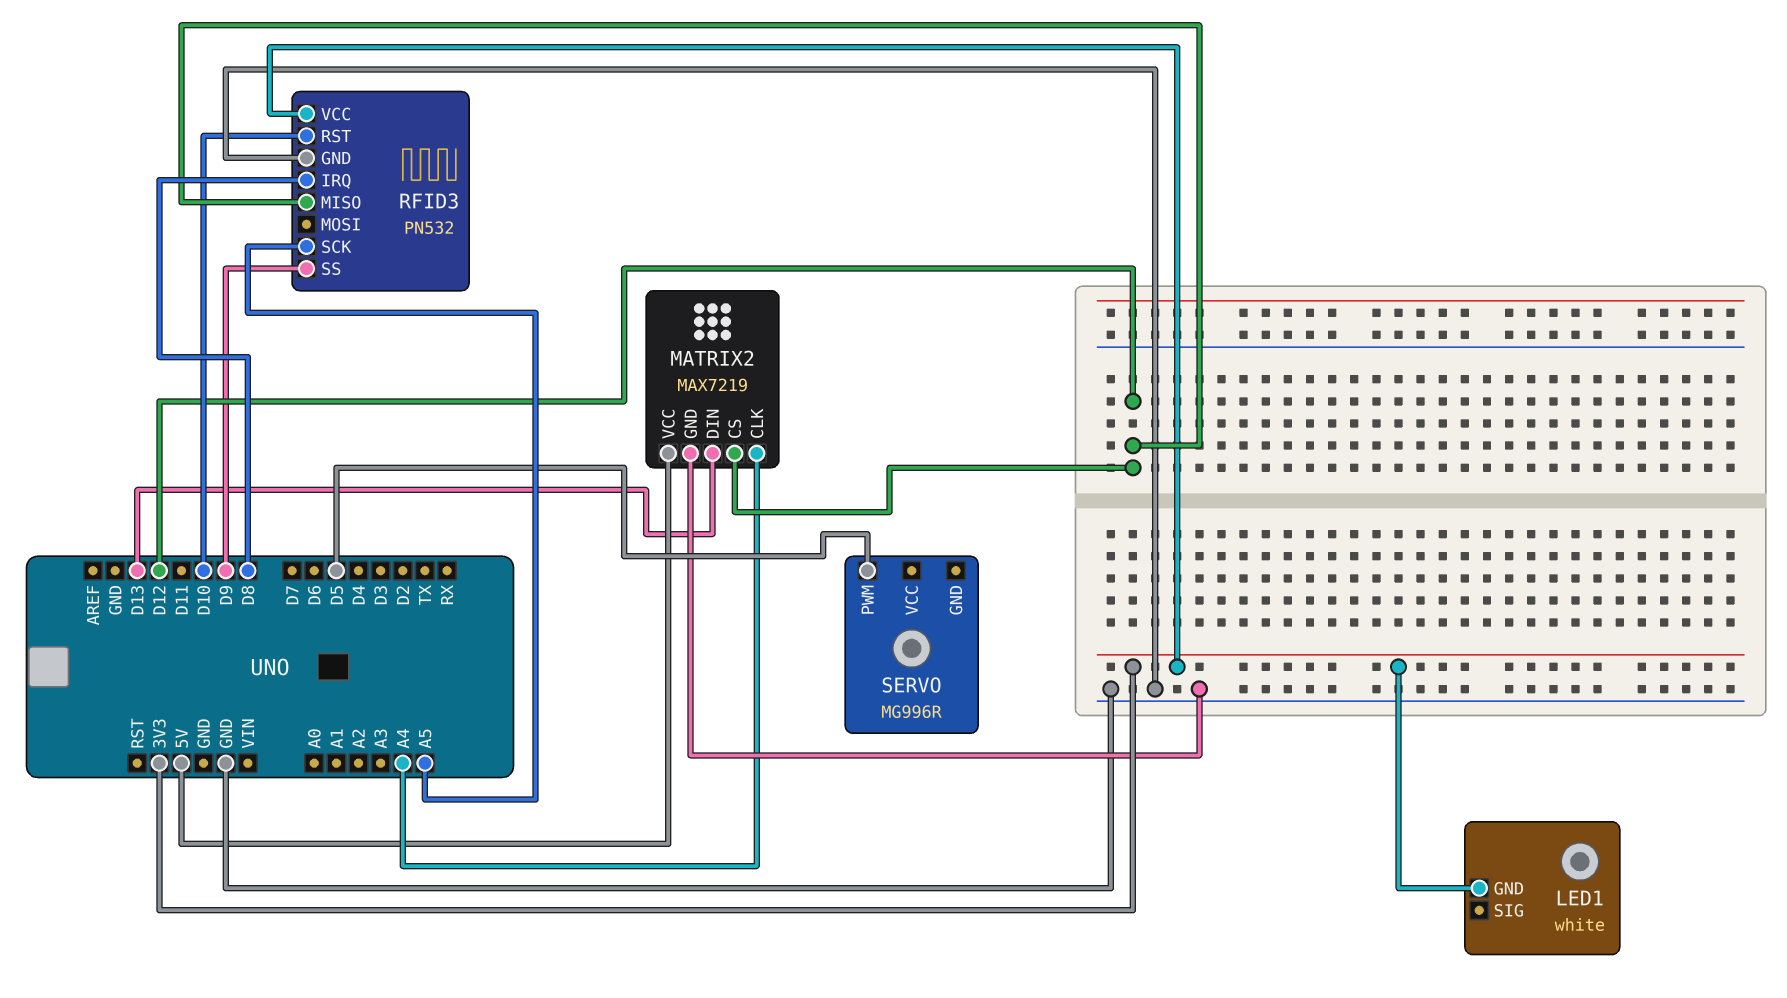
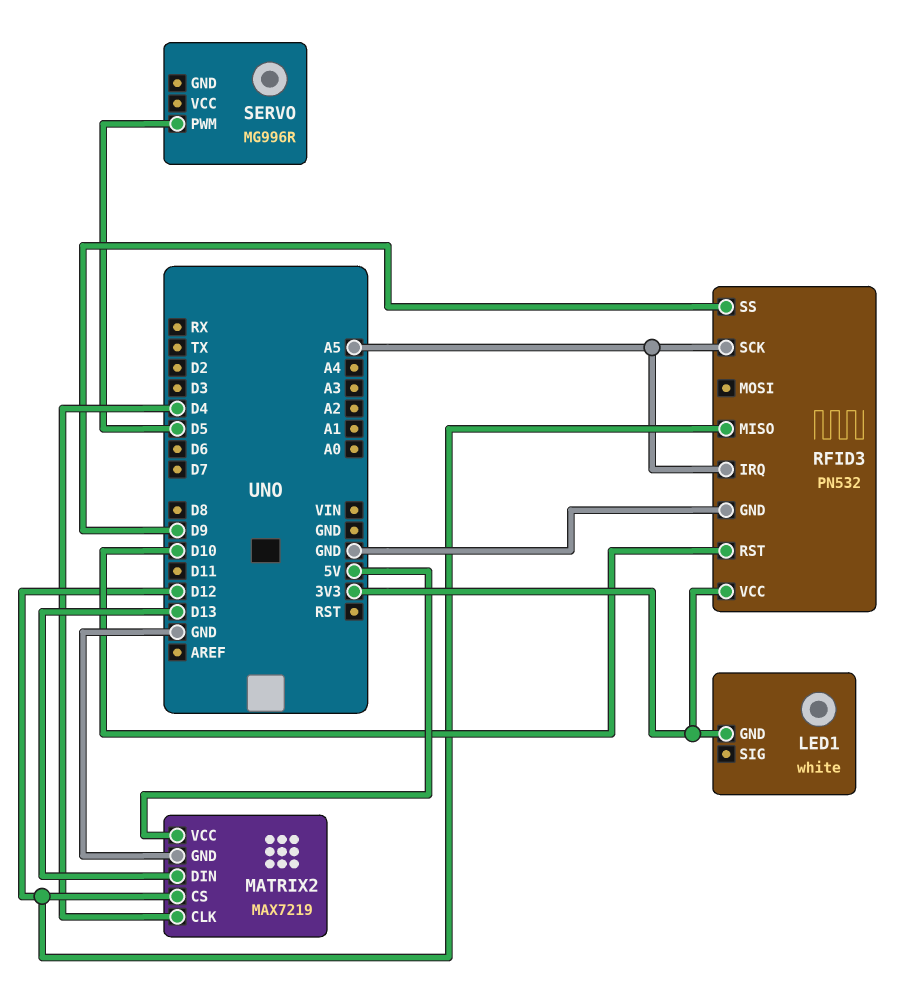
MATRIX2 pin CLK: A4 -> D4
RFID3 pin IRQ: D8 -> A5

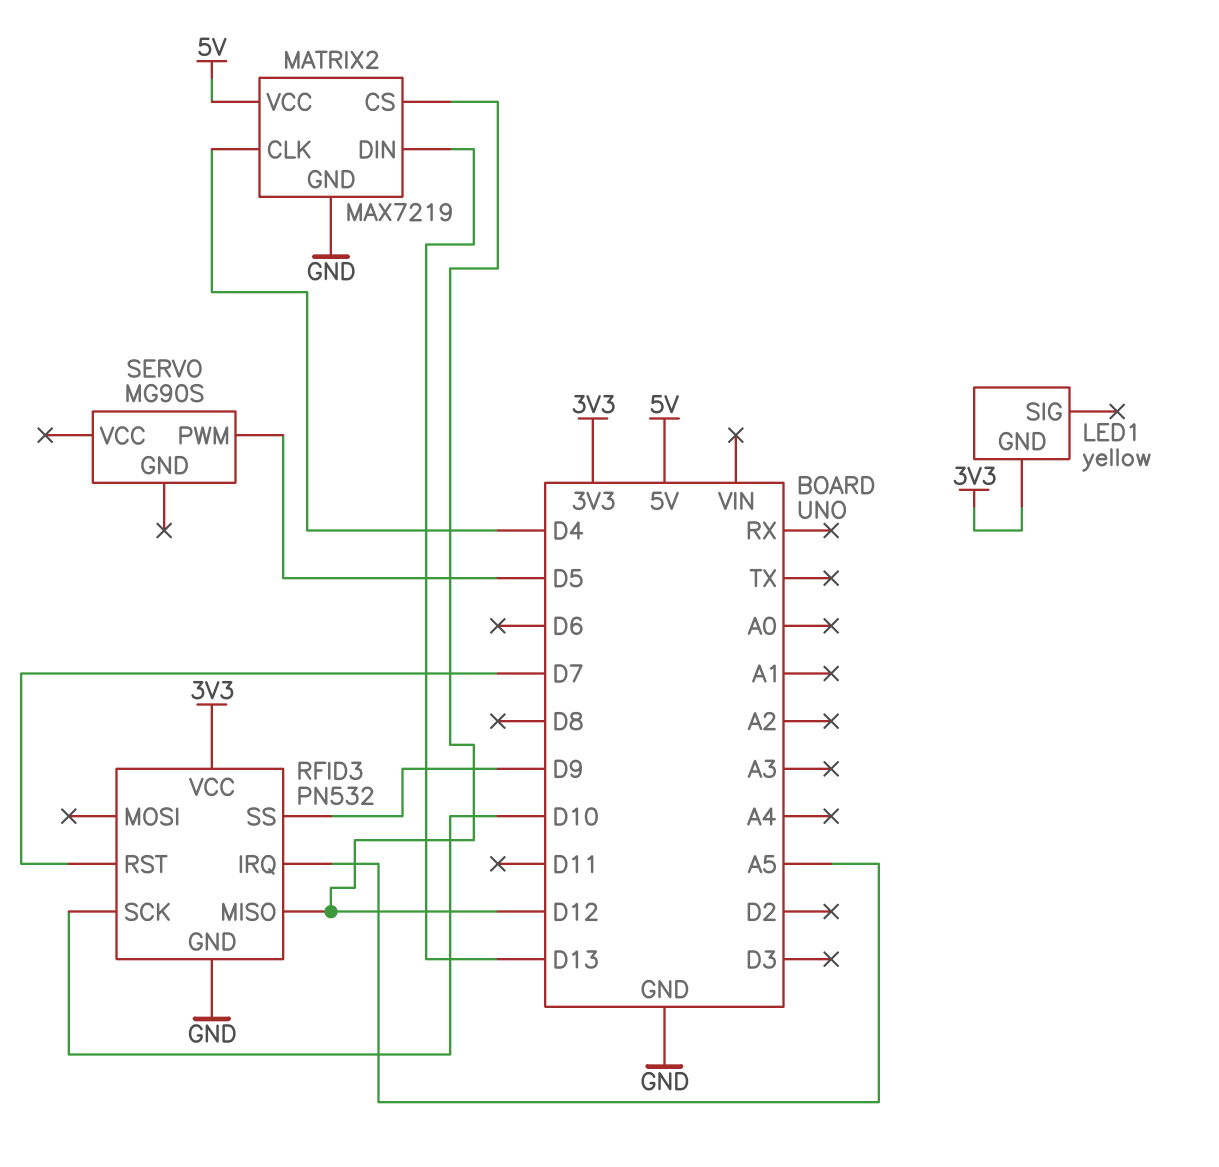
LED1: white -> yellow
RFID3 pin RST: D10 -> D7
RFID3 pin SCK: A5 -> D10
SERVO: MG996R -> MG90S

